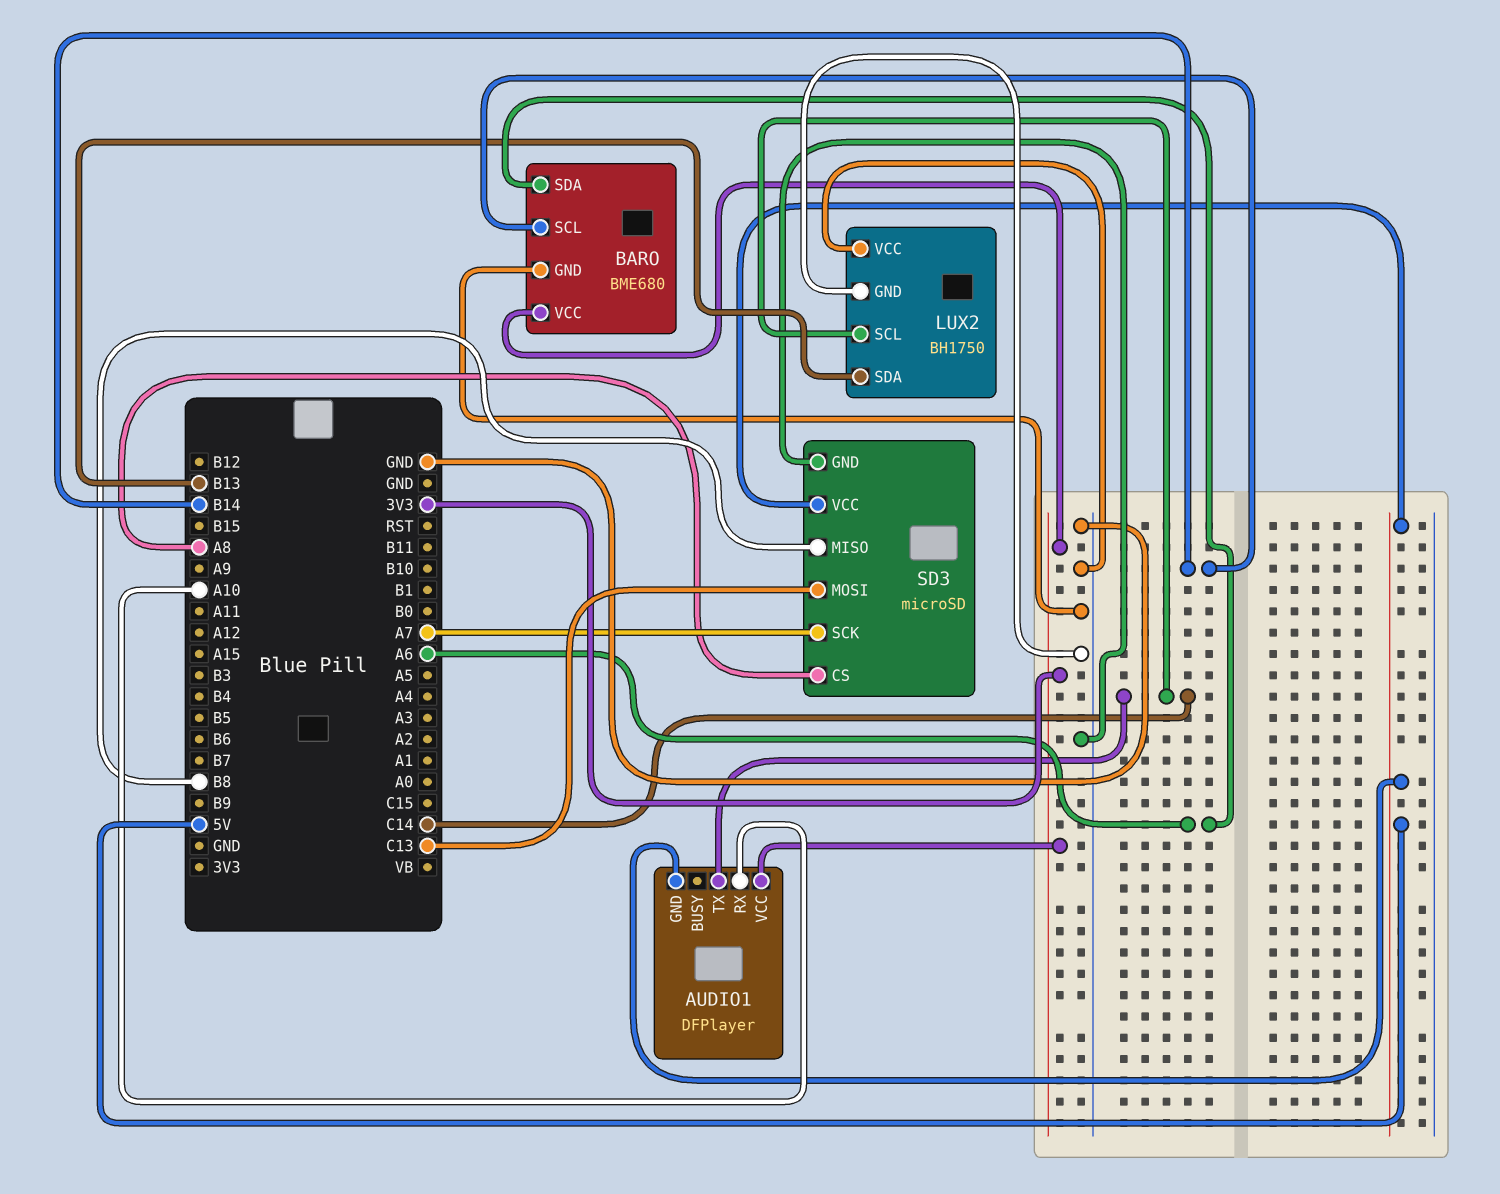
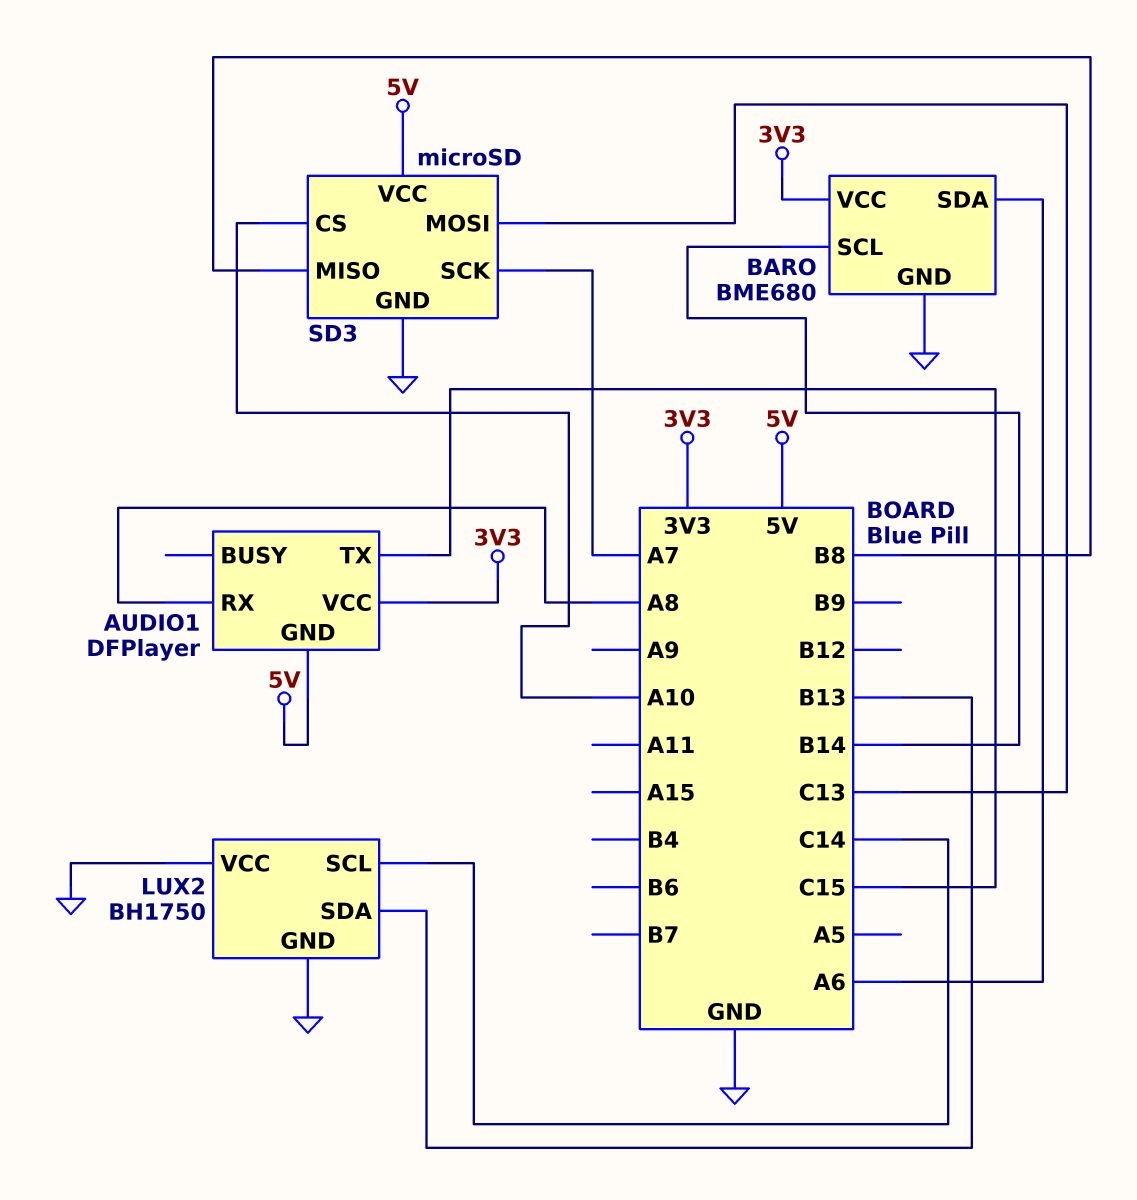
AUDIO1 pin RX: A10 -> A8
AUDIO1 pin TX: C14 -> C15
SD3 pin CS: A8 -> A10

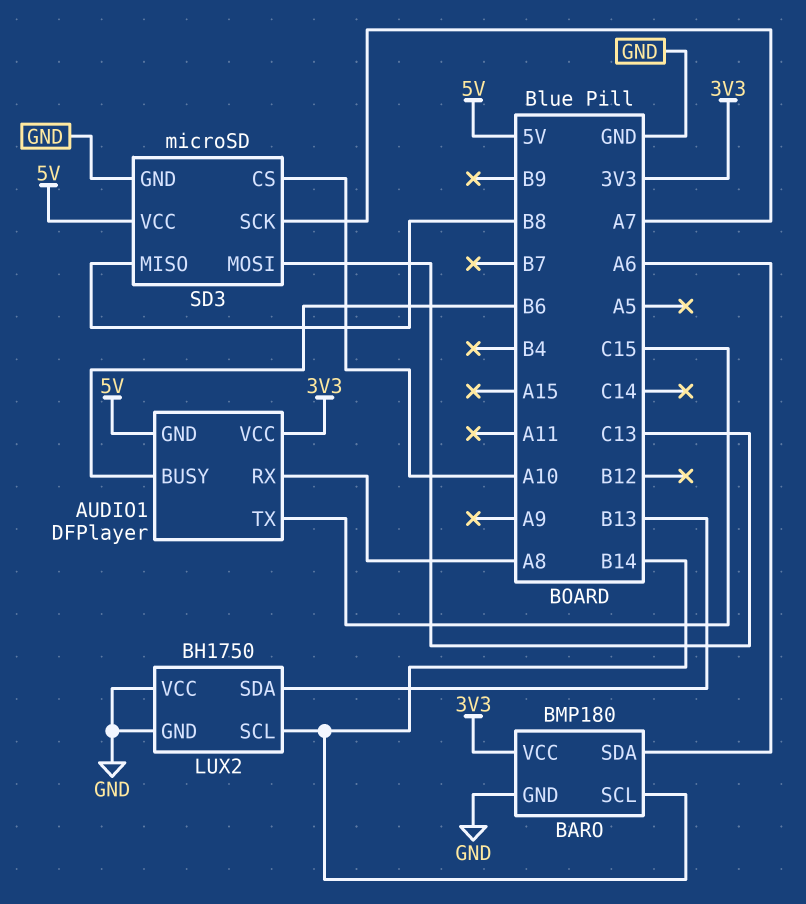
AUDIO1 pin BUSY: none -> B6
BARO: BME680 -> BMP180
LUX2 pin SCL: C14 -> B14

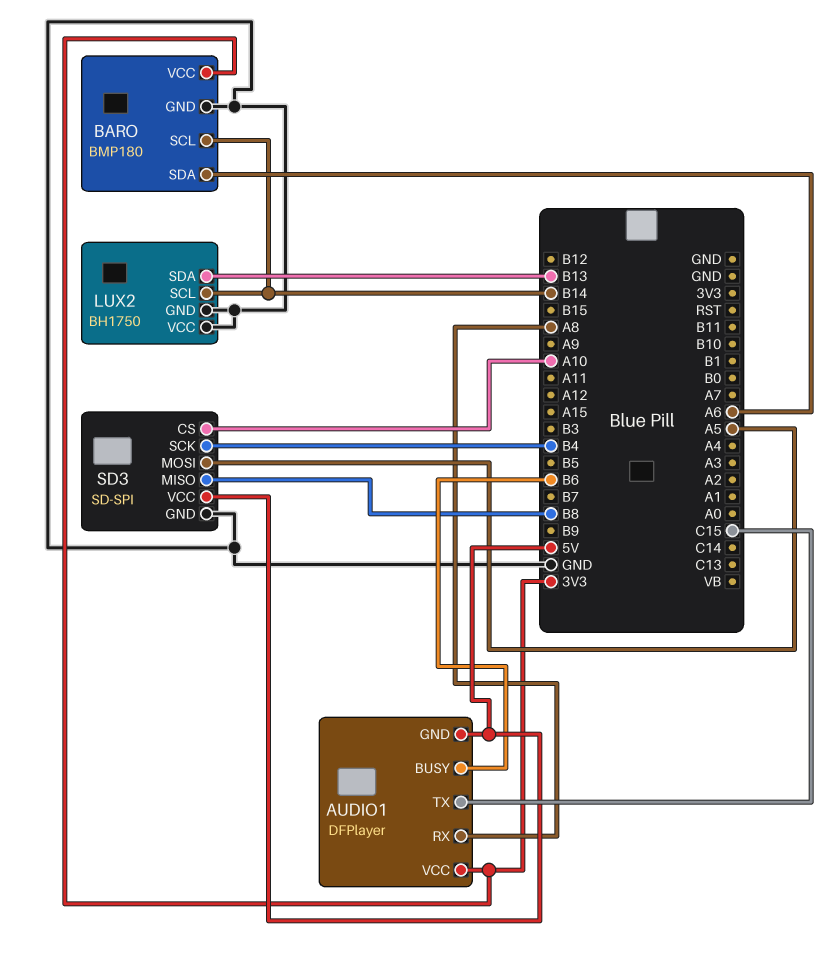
SD3: microSD -> SD-SPI
SD3 pin MOSI: C13 -> A5
SD3 pin SCK: A7 -> B4

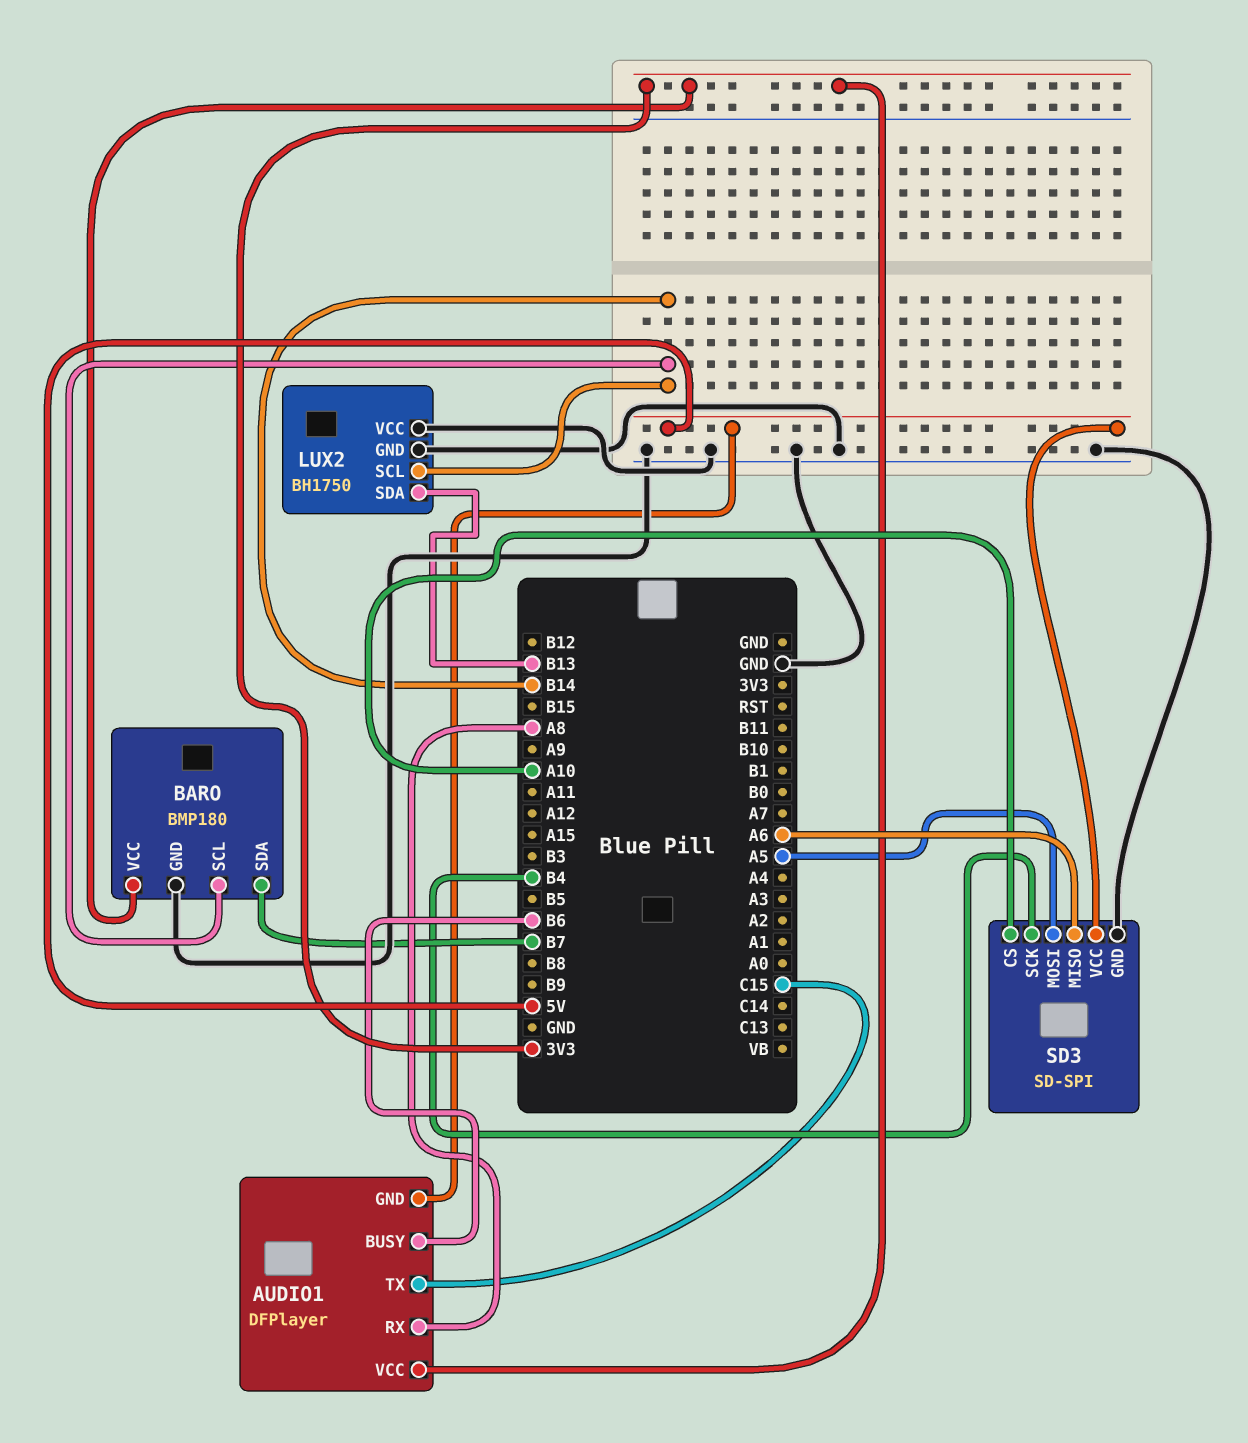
BARO pin SDA: A6 -> B7
SD3 pin MISO: B8 -> A6

